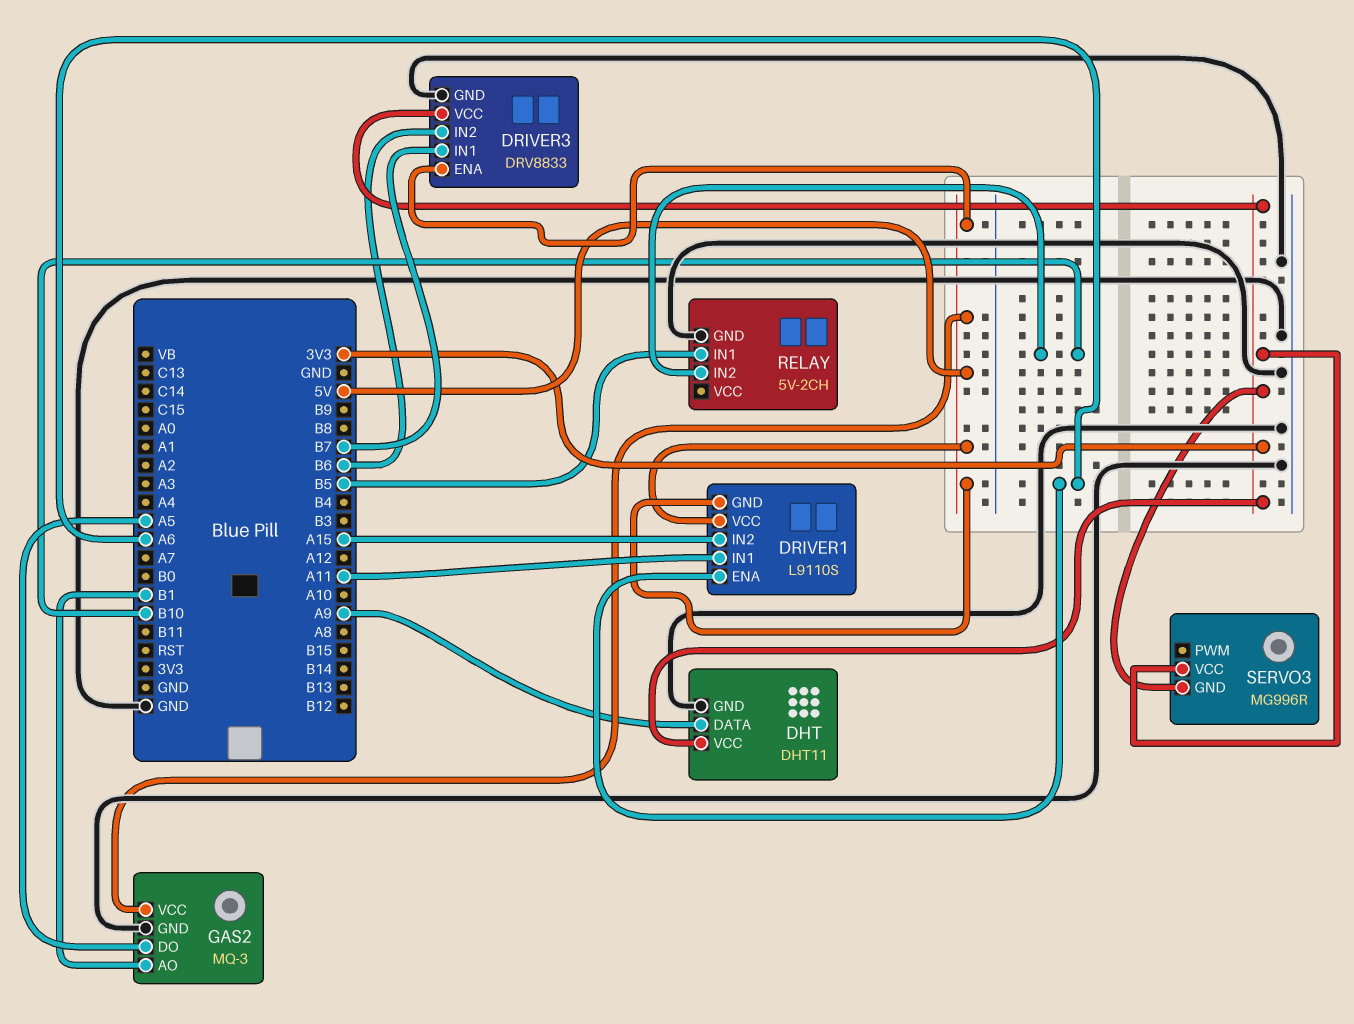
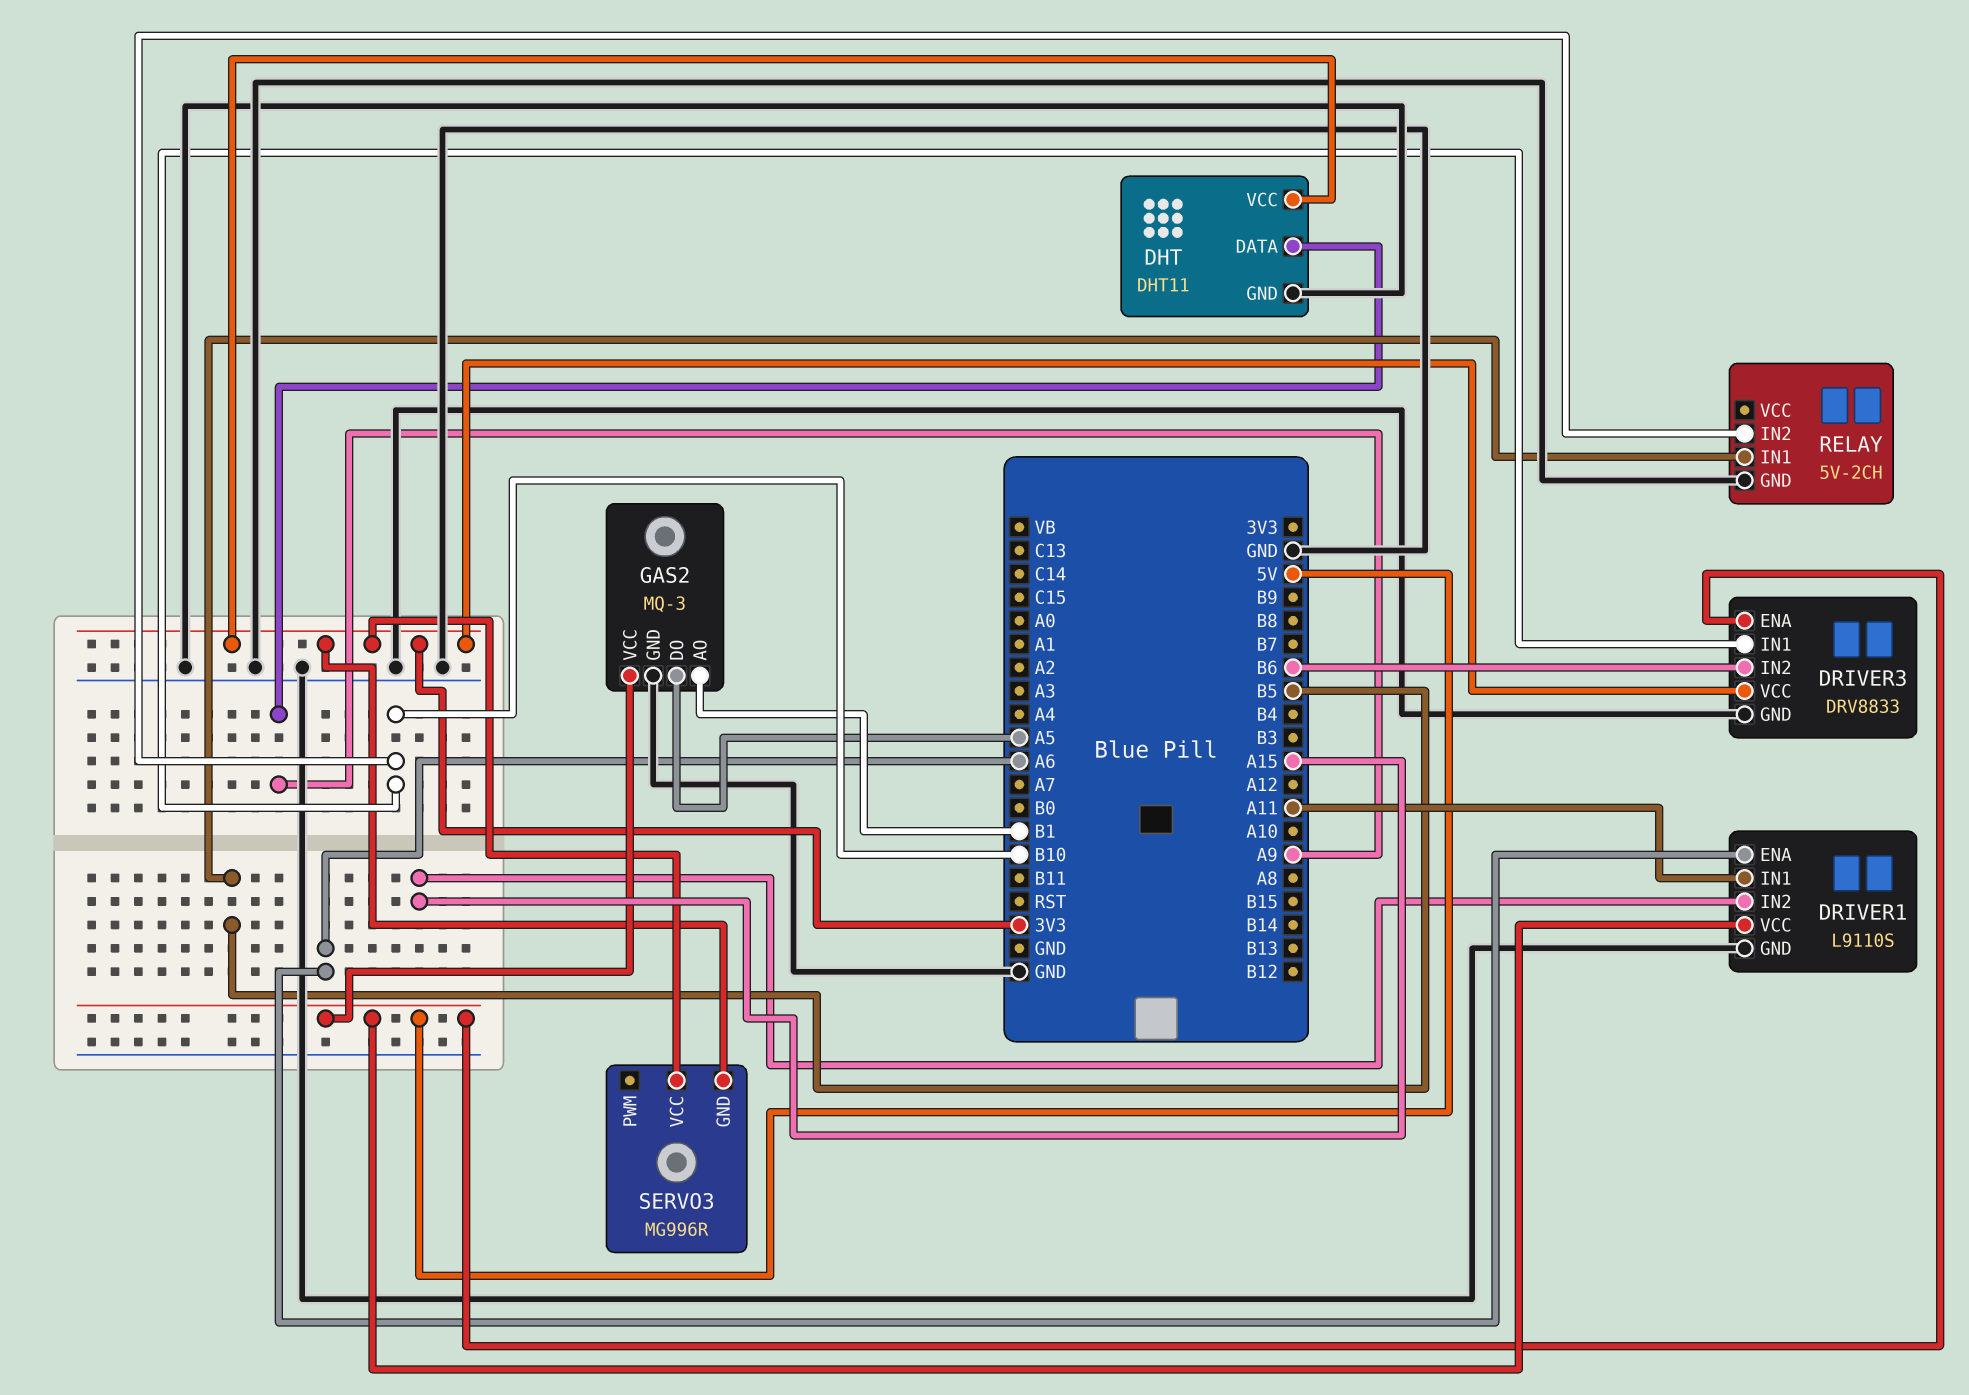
DRIVER1 pin GND: 5V -> GND
DRIVER3 pin IN1: B7 -> B10

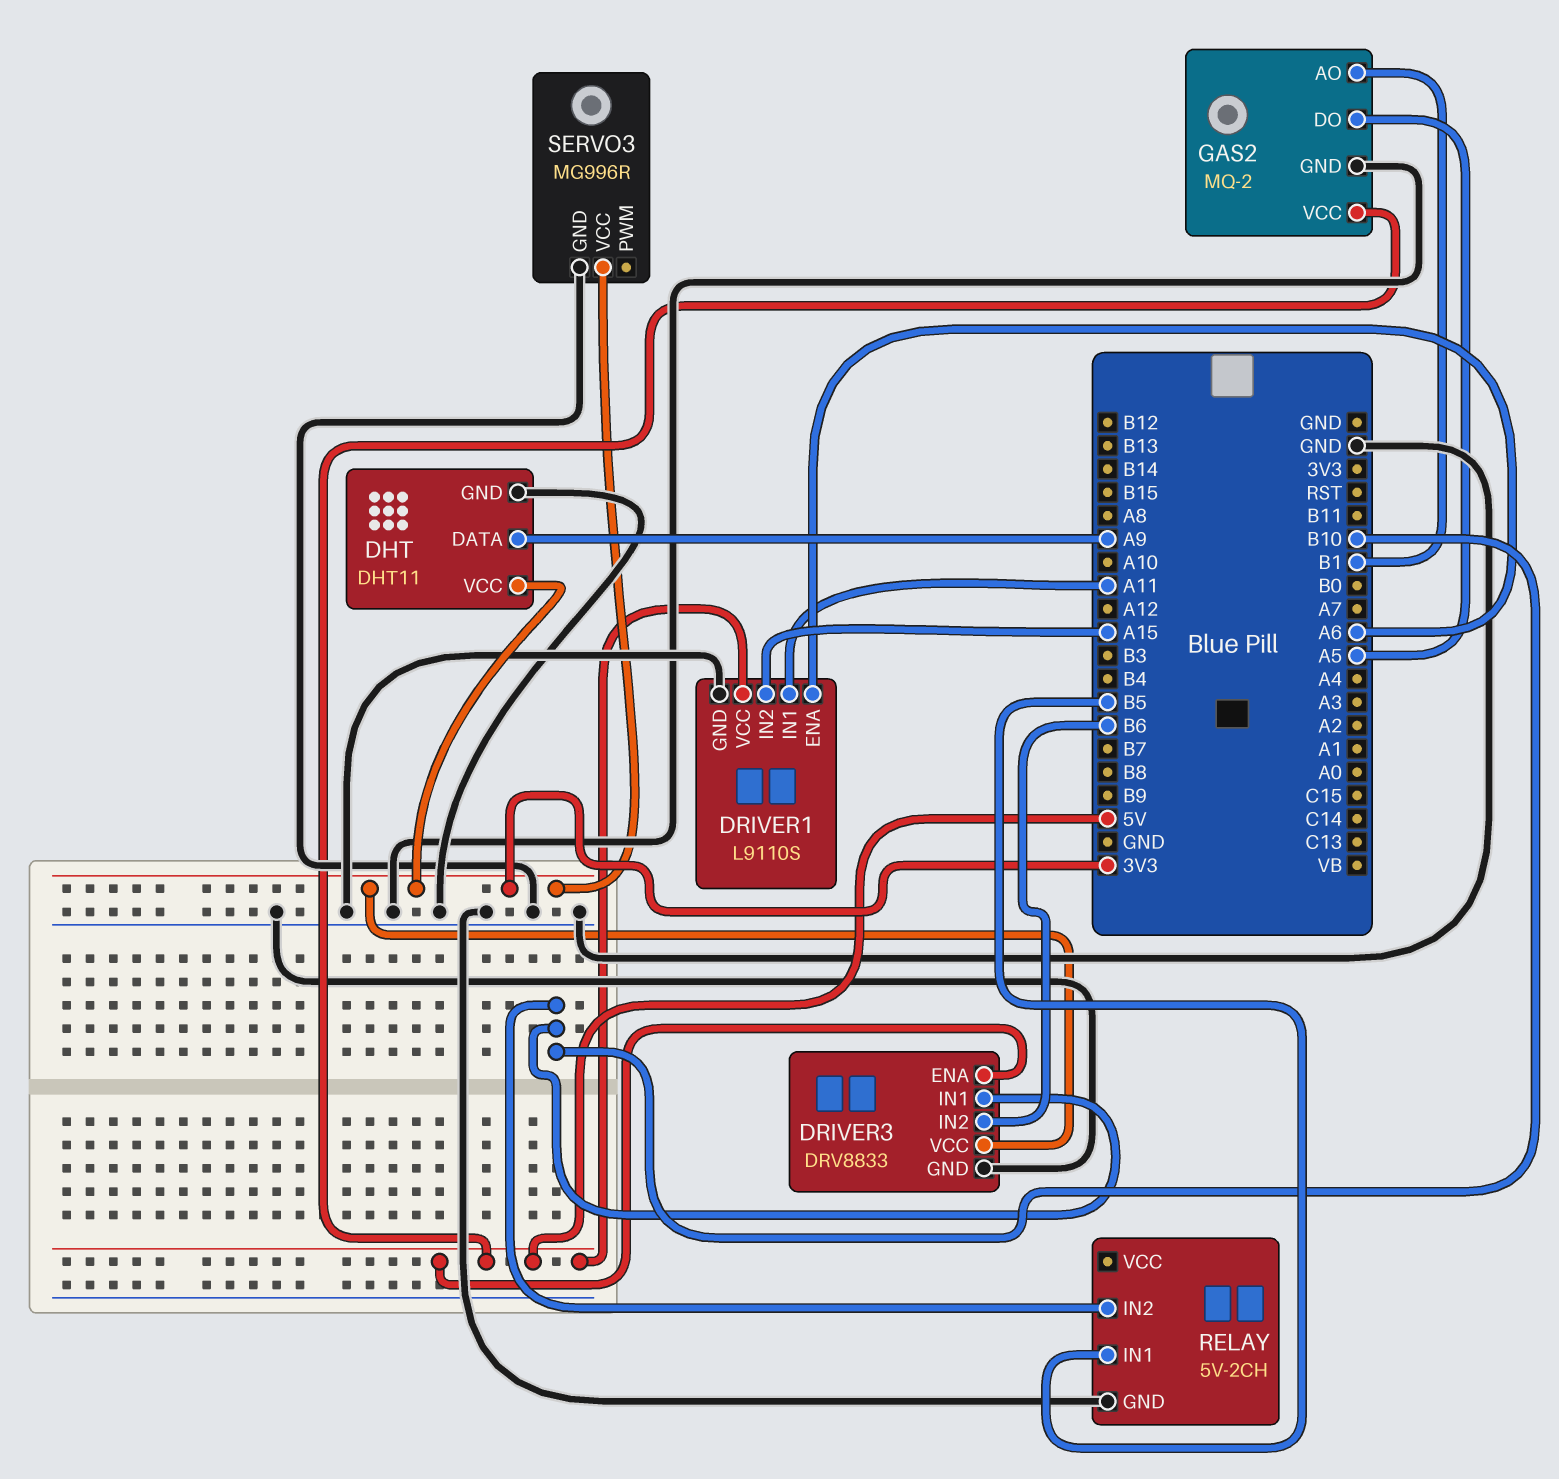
GAS2: MQ-3 -> MQ-2
SERVO3 pin GND: 3V3 -> GND

